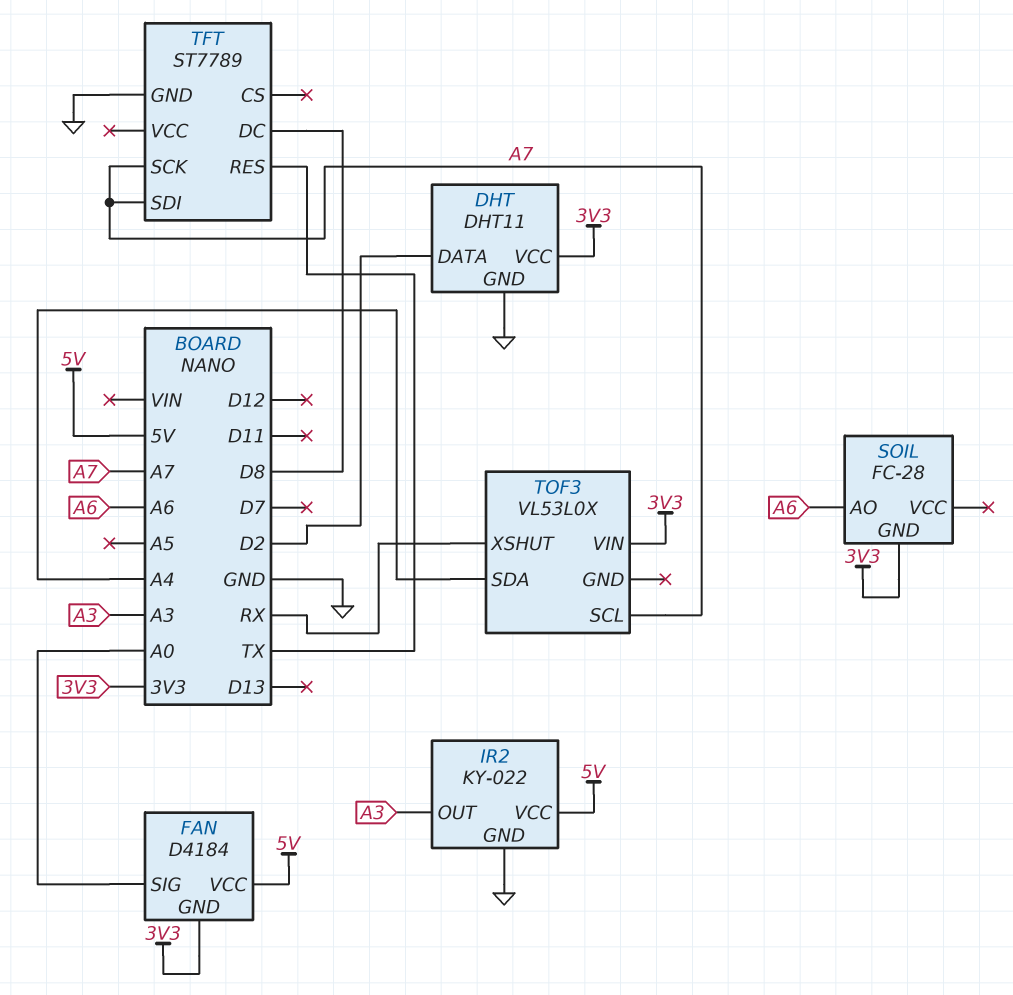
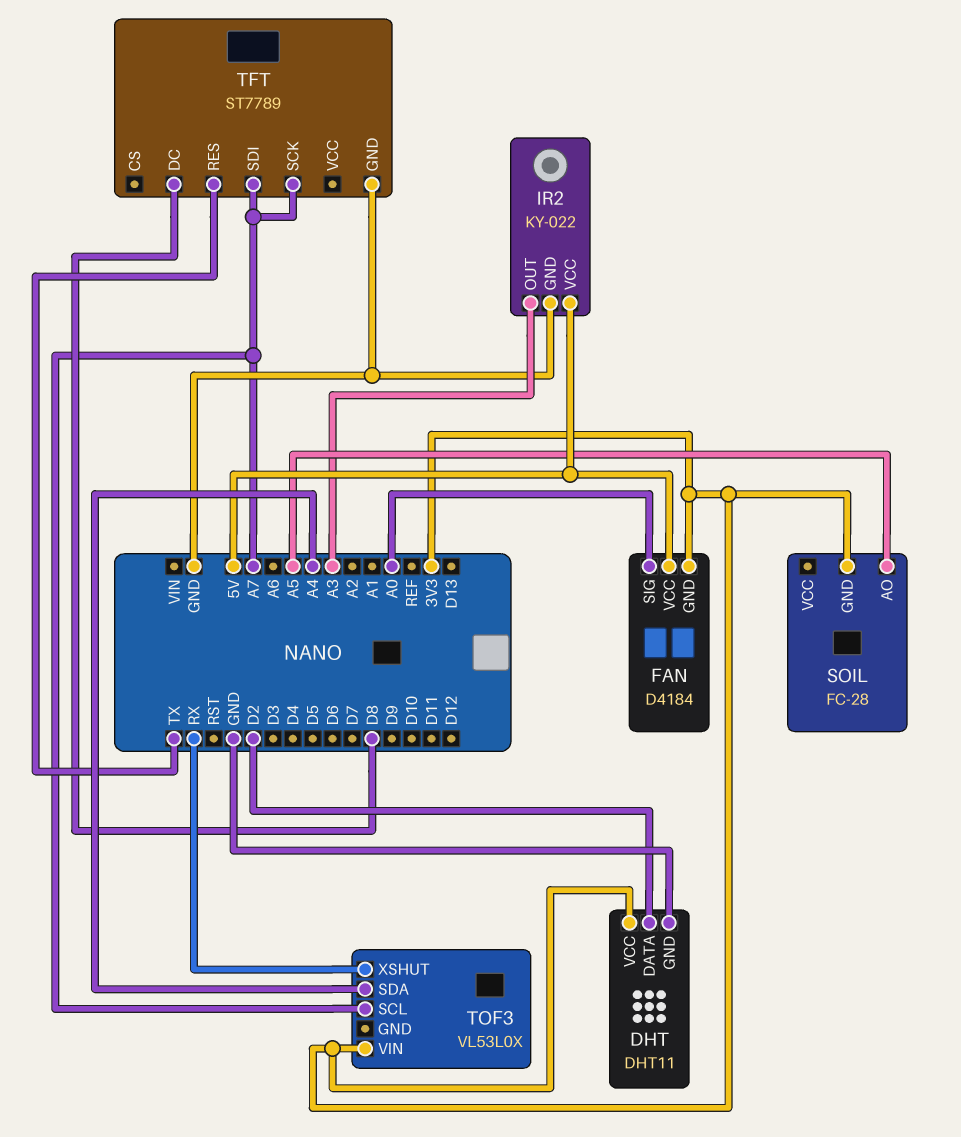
SOIL pin AO: A6 -> A5

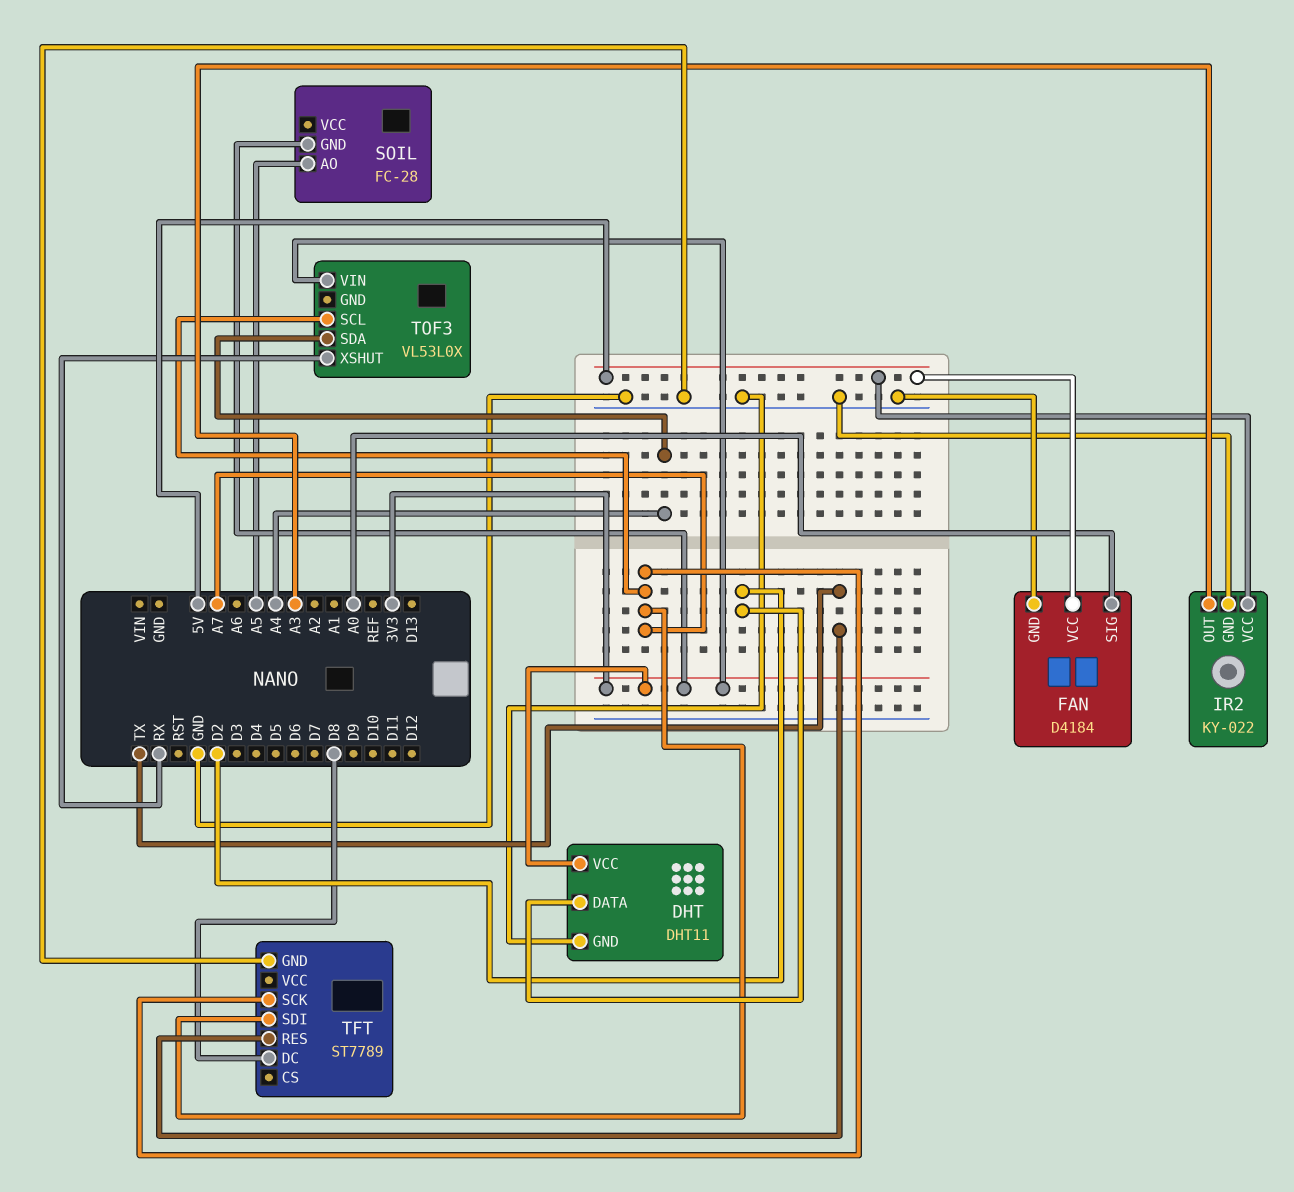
FAN pin GND: 3V3 -> GND

